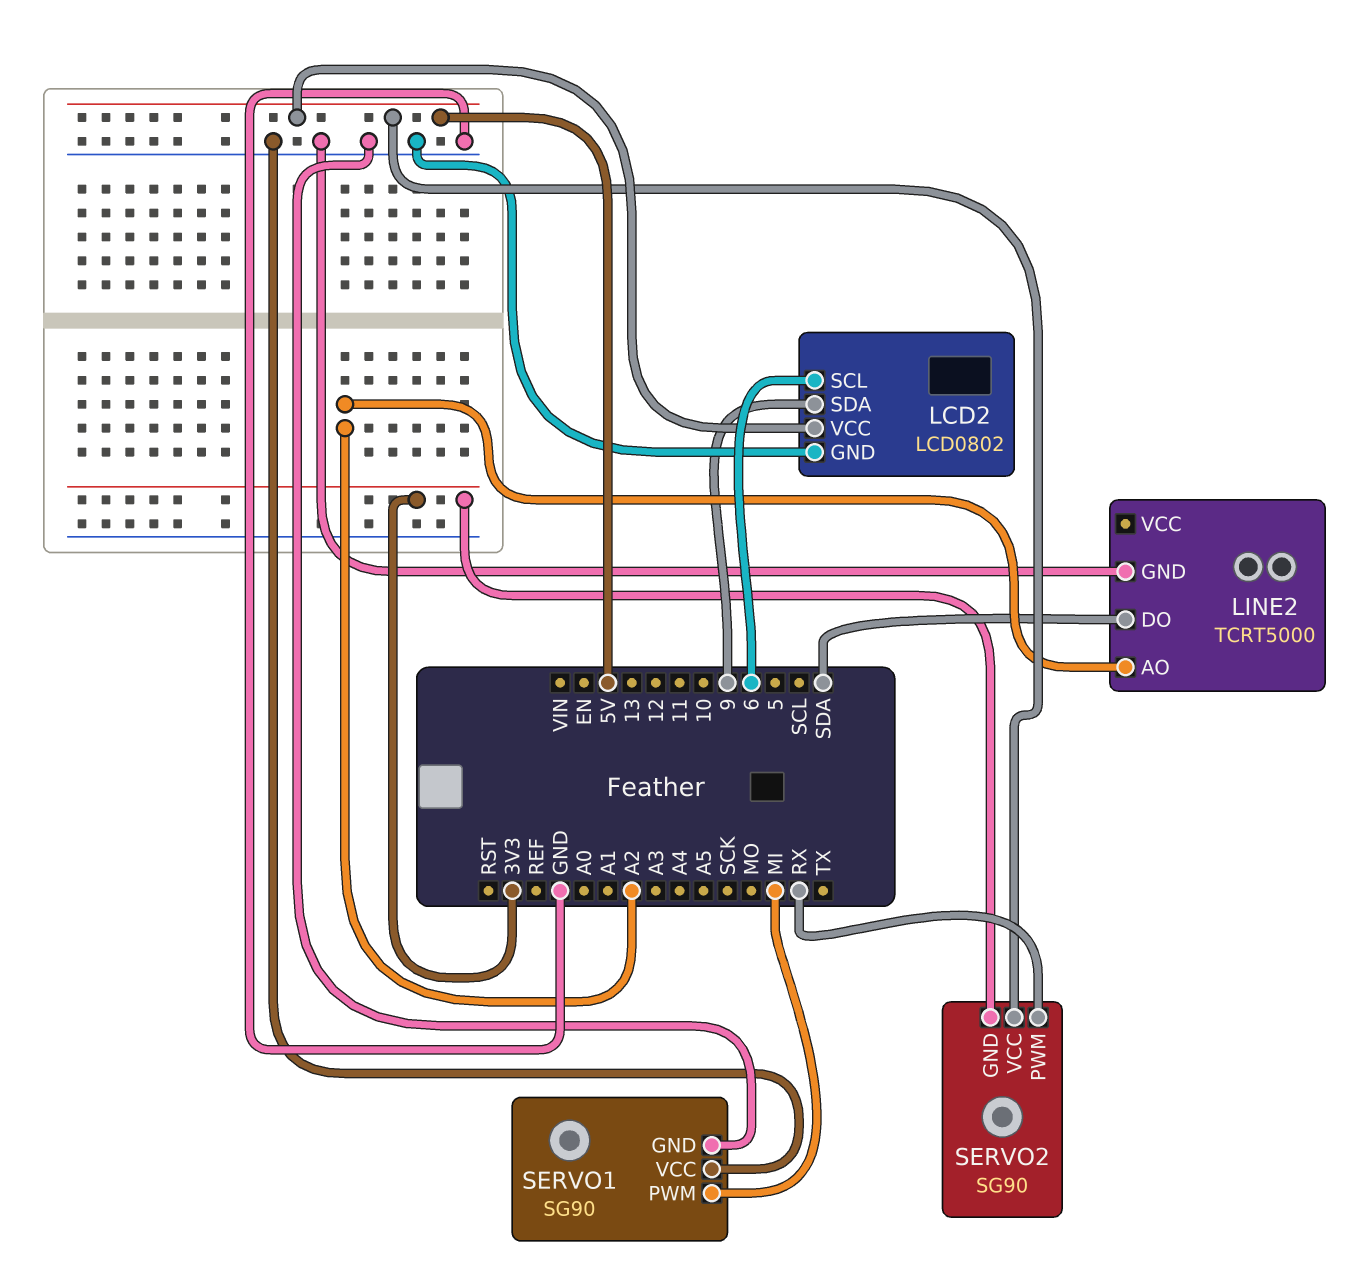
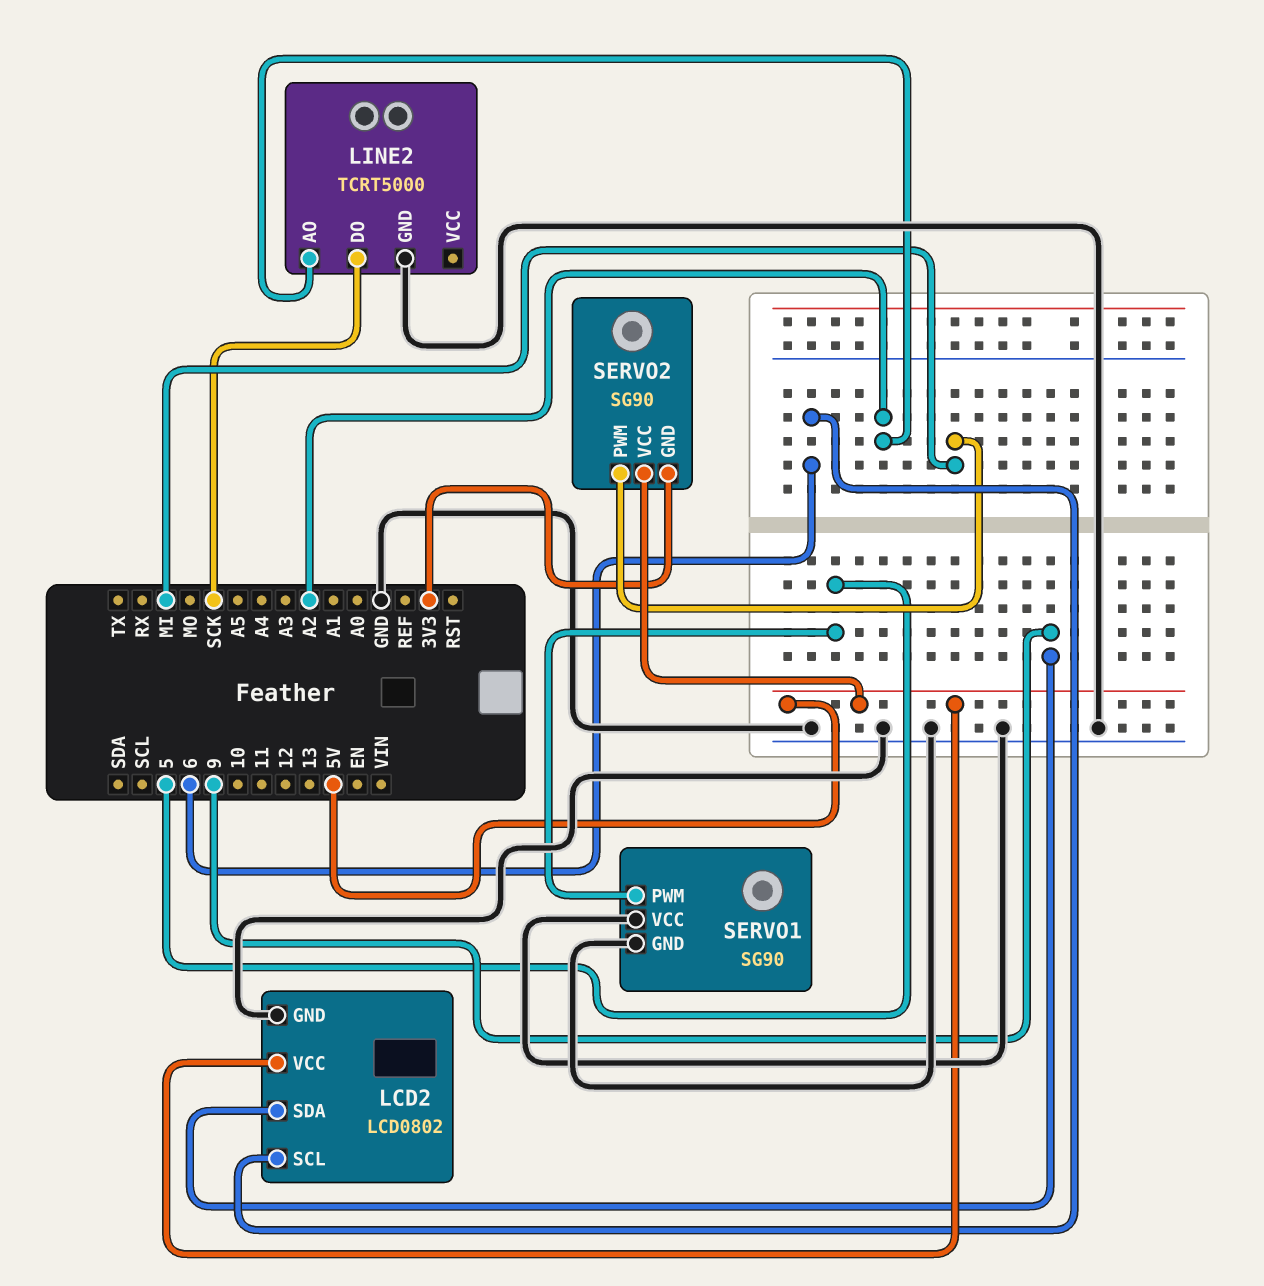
LINE2 pin DO: SDA -> SCK
SERVO1 pin PWM: MI -> 5
SERVO2 pin PWM: RX -> MI

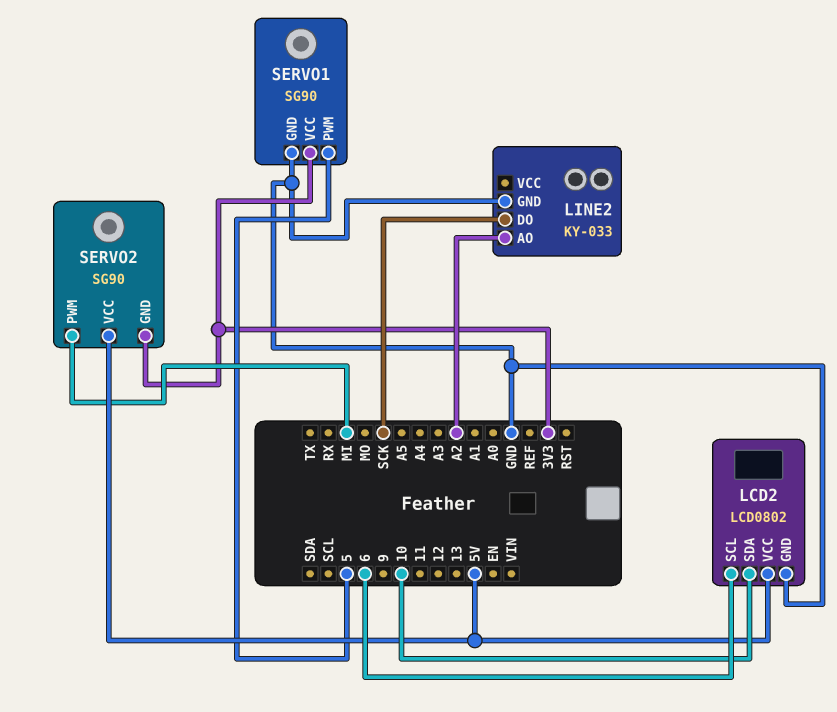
LCD2 pin SDA: 9 -> 10
LINE2: TCRT5000 -> KY-033
SERVO1 pin VCC: GND -> 3V3

